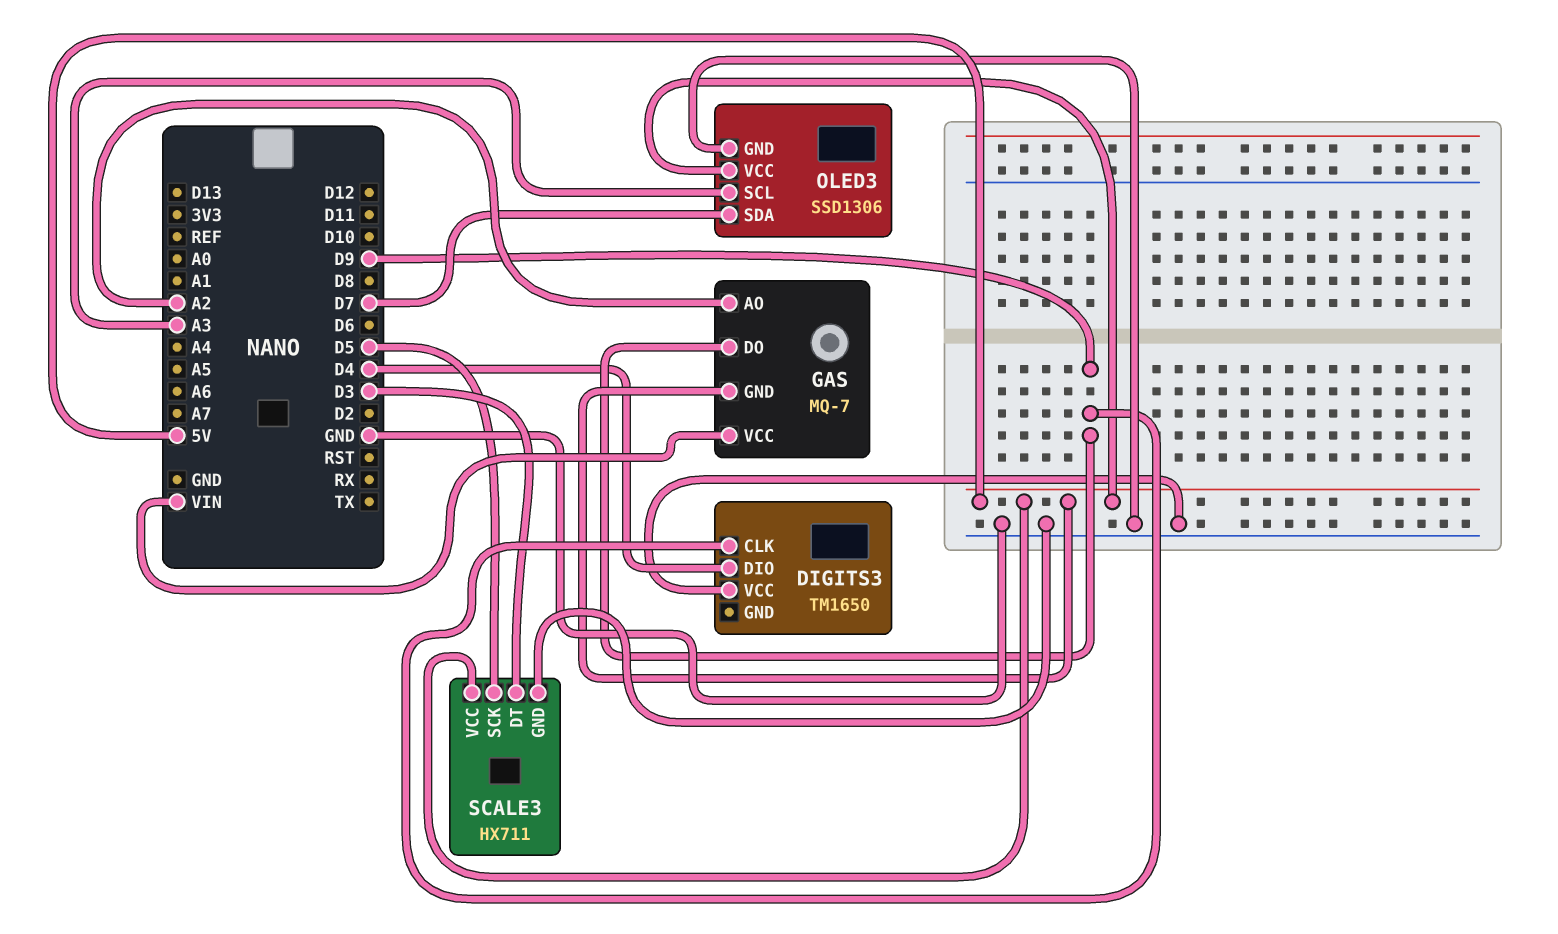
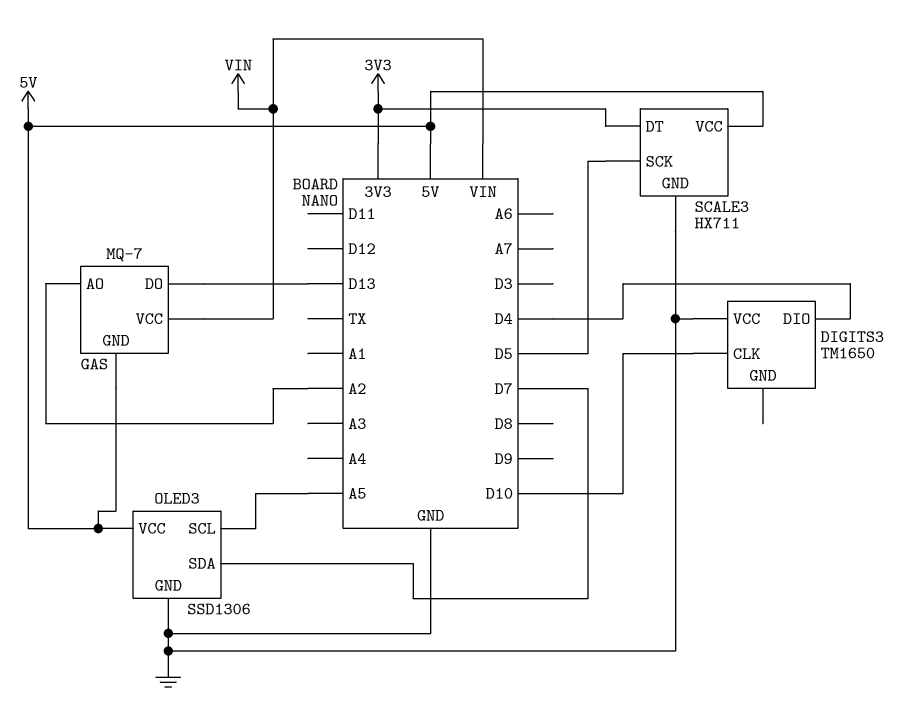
DIGITS3 pin CLK: D9 -> D10
GAS pin DO: D9 -> D13
OLED3 pin SCL: A3 -> A5
SCALE3 pin DT: D3 -> 3V3

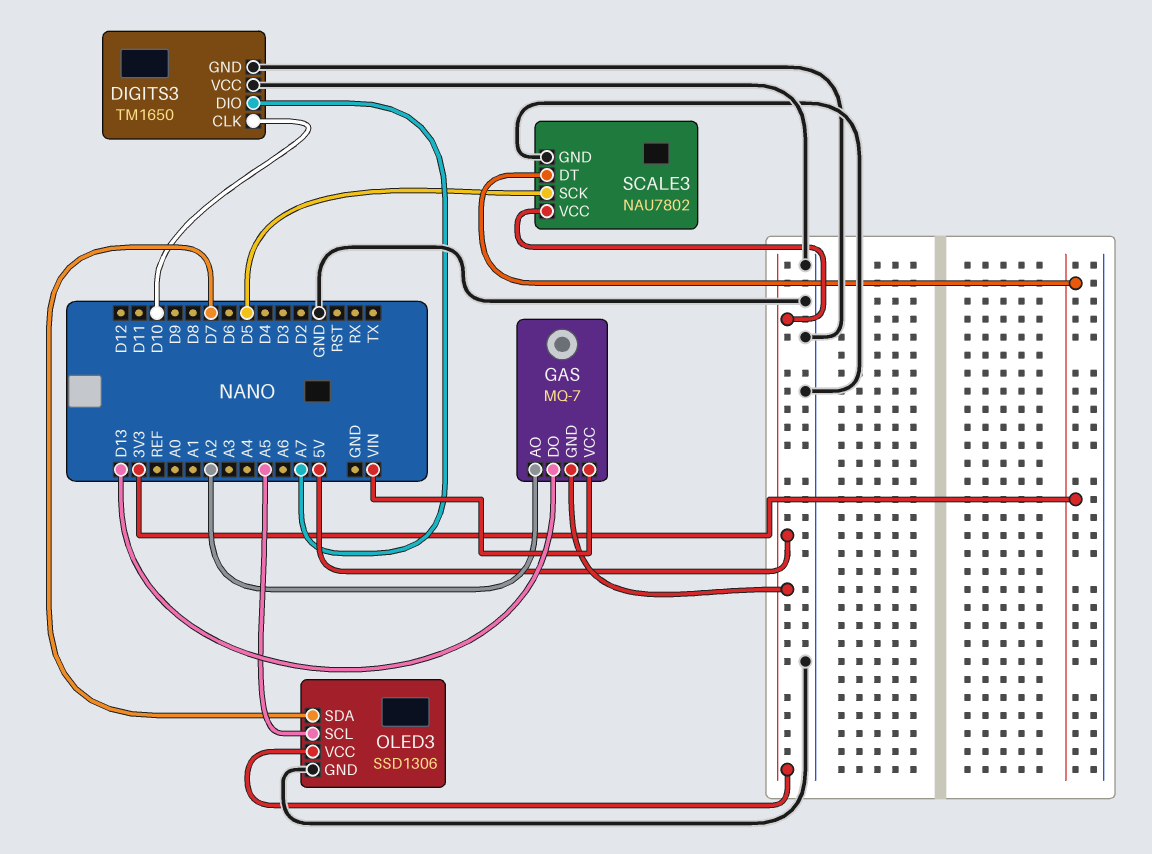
DIGITS3 pin DIO: D4 -> A7
DIGITS3 pin GND: none -> GND
SCALE3: HX711 -> NAU7802

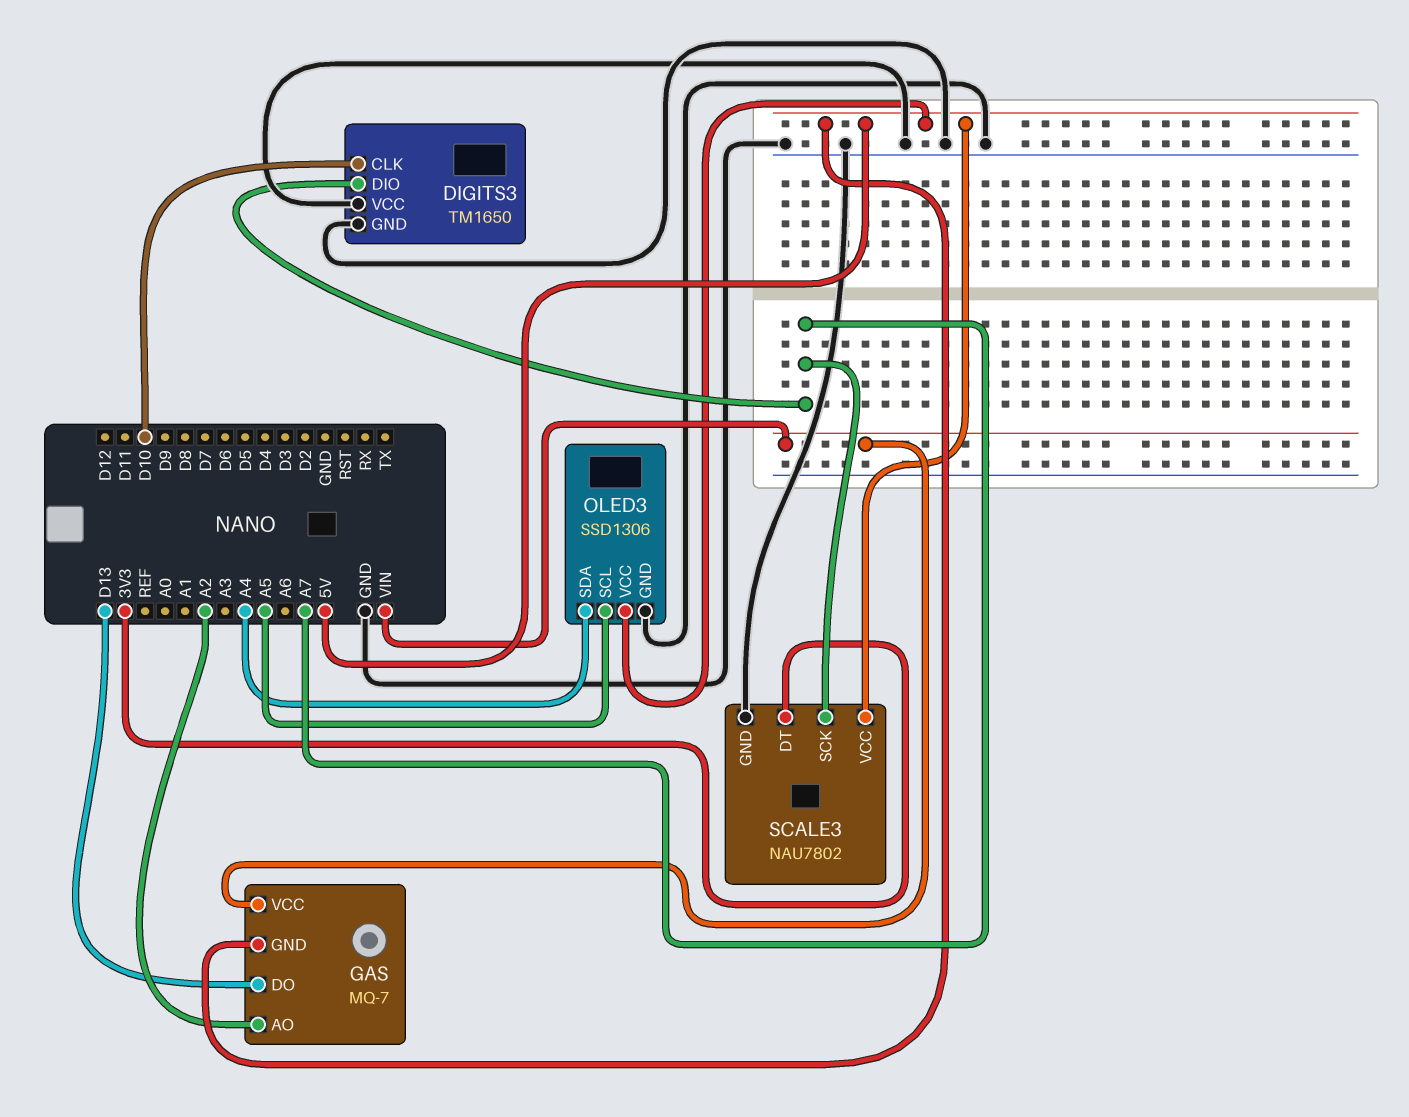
OLED3 pin SDA: D7 -> A4
SCALE3 pin SCK: D5 -> A7

